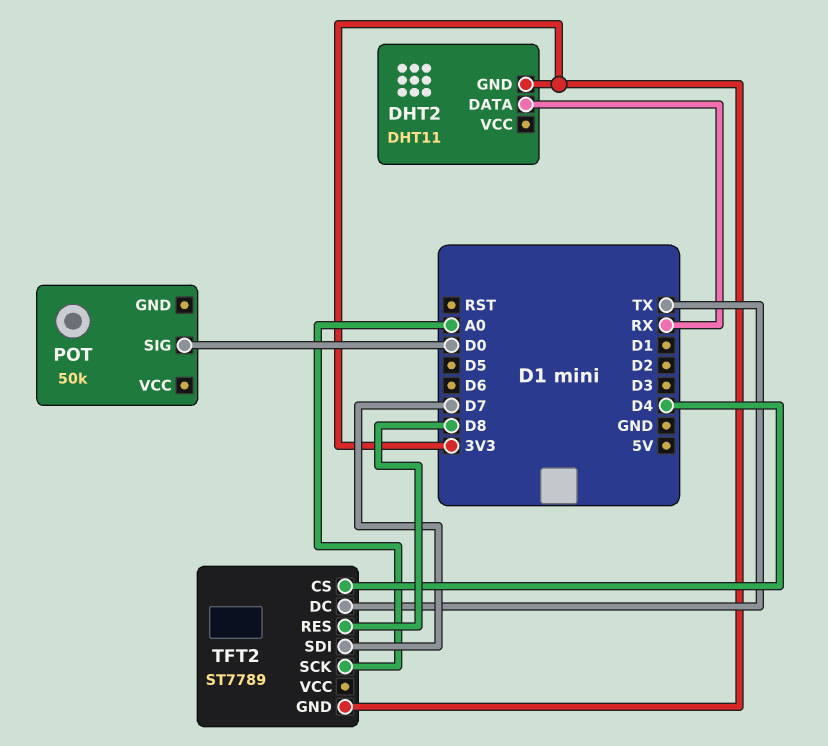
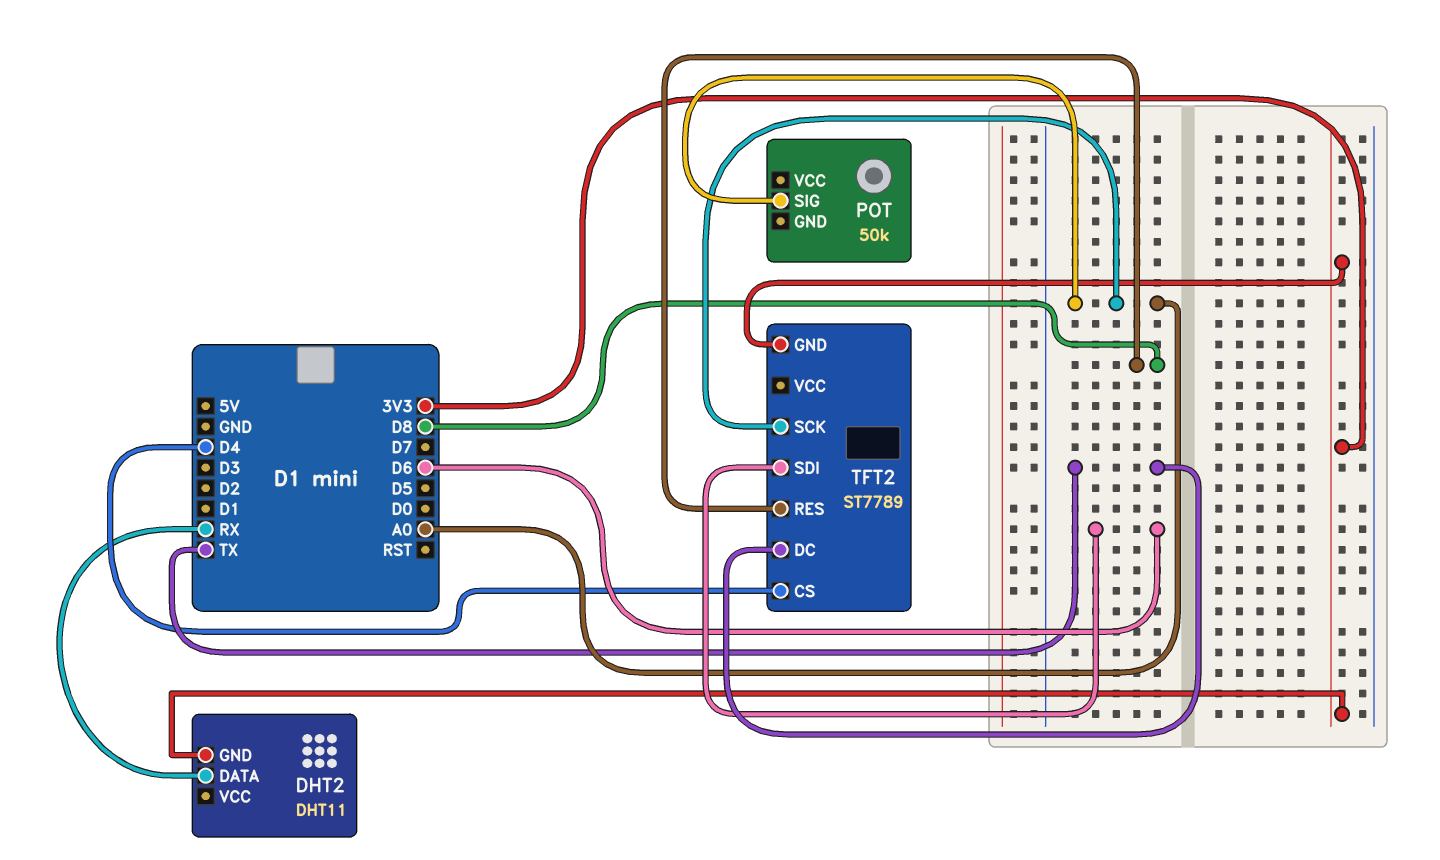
POT pin SIG: D0 -> A0
TFT2 pin SDI: D7 -> D6

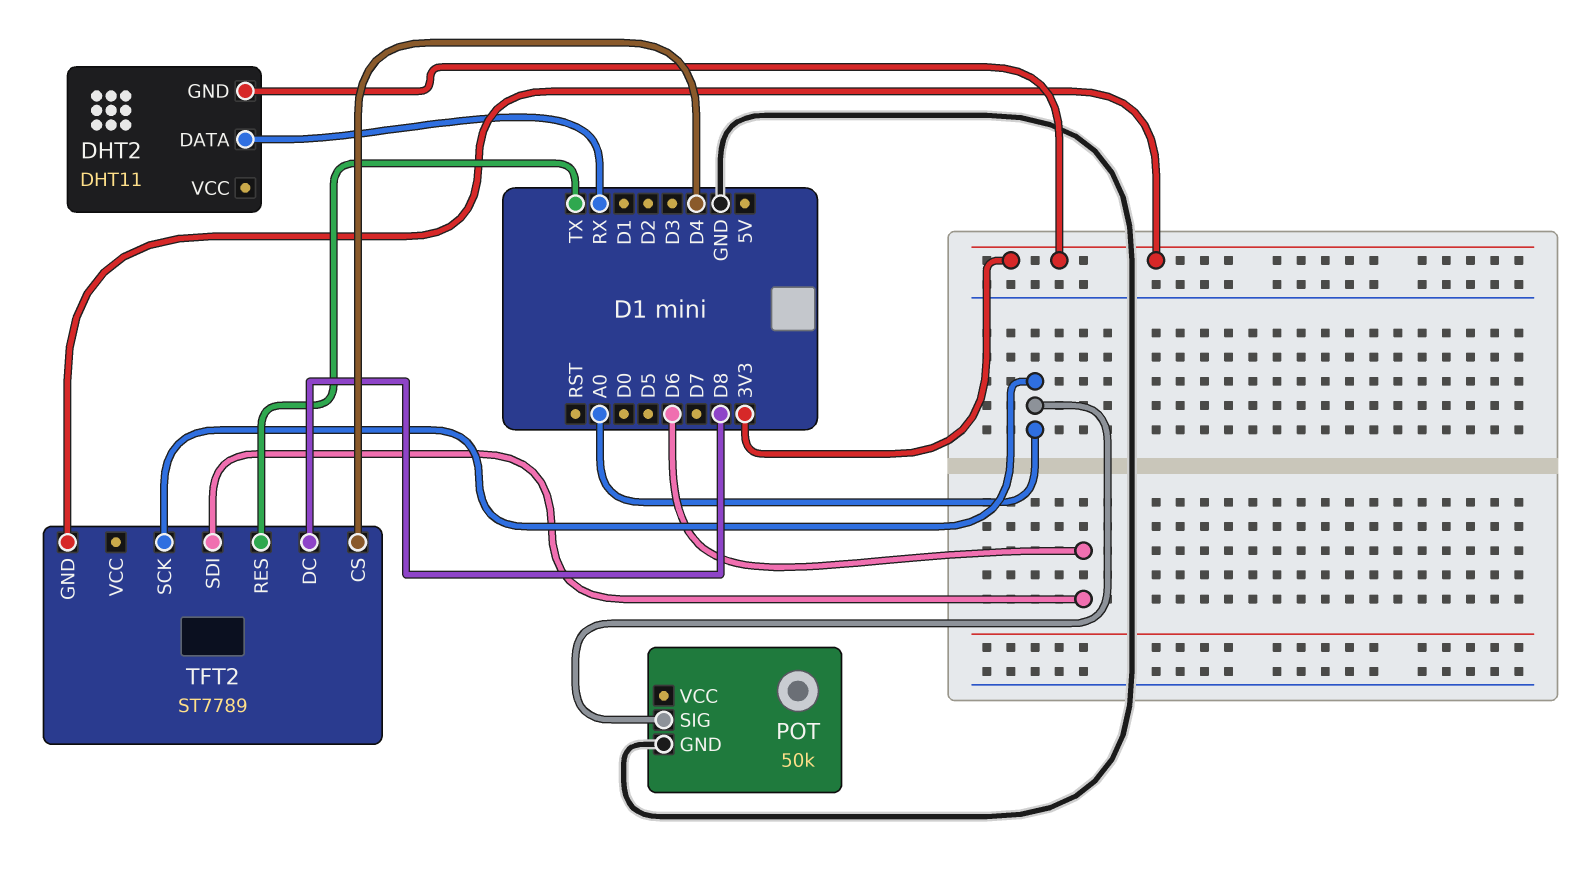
POT pin GND: none -> GND
TFT2 pin DC: TX -> D8
TFT2 pin RES: D8 -> TX

